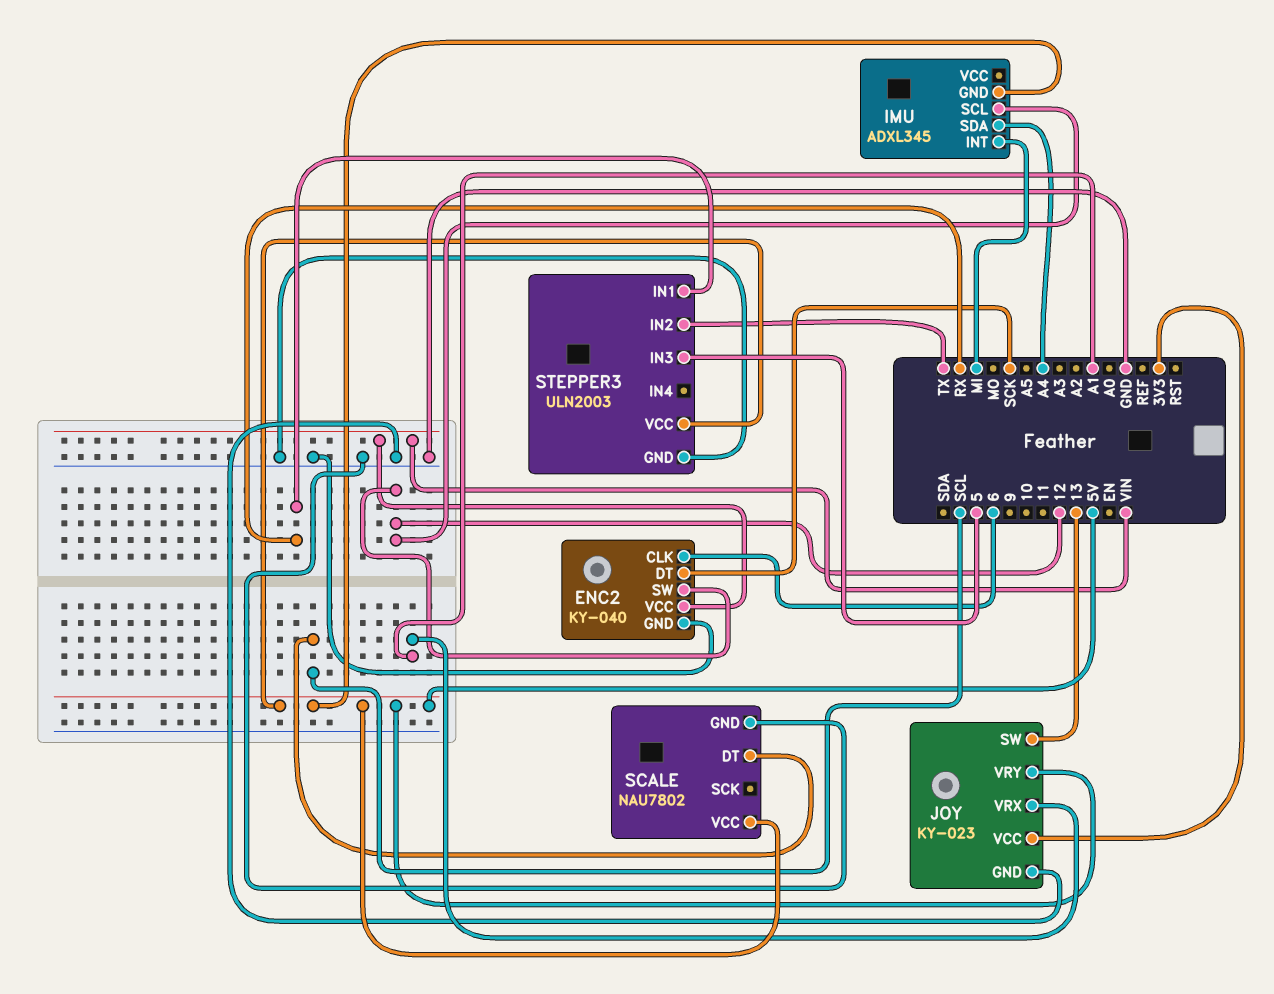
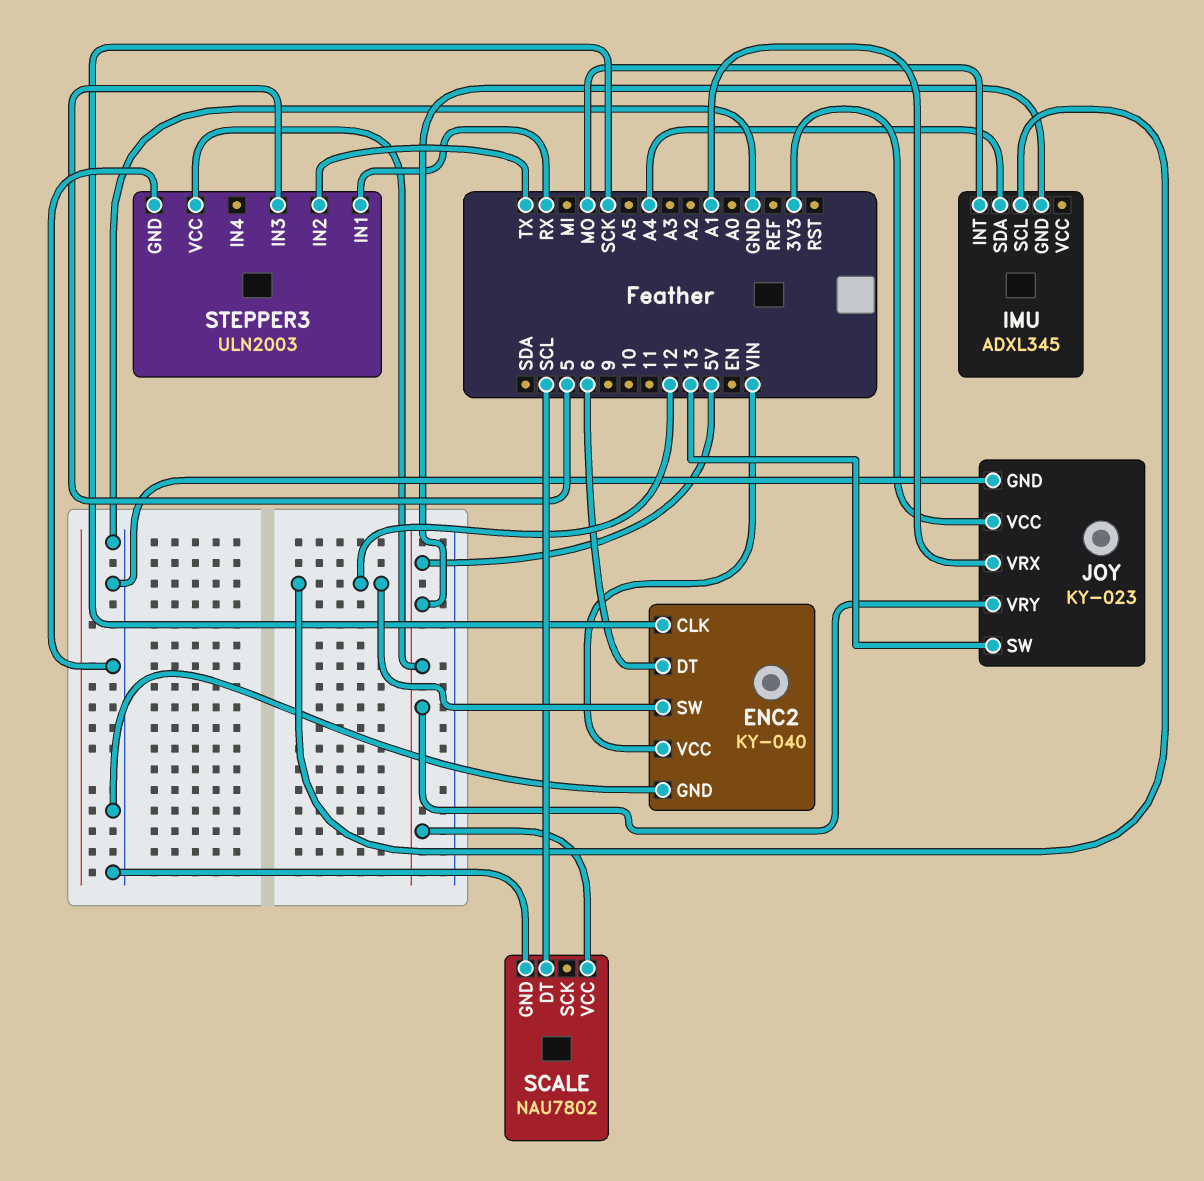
ENC2 pin CLK: 6 -> SCK
ENC2 pin DT: SCK -> 6
IMU pin INT: MI -> MO

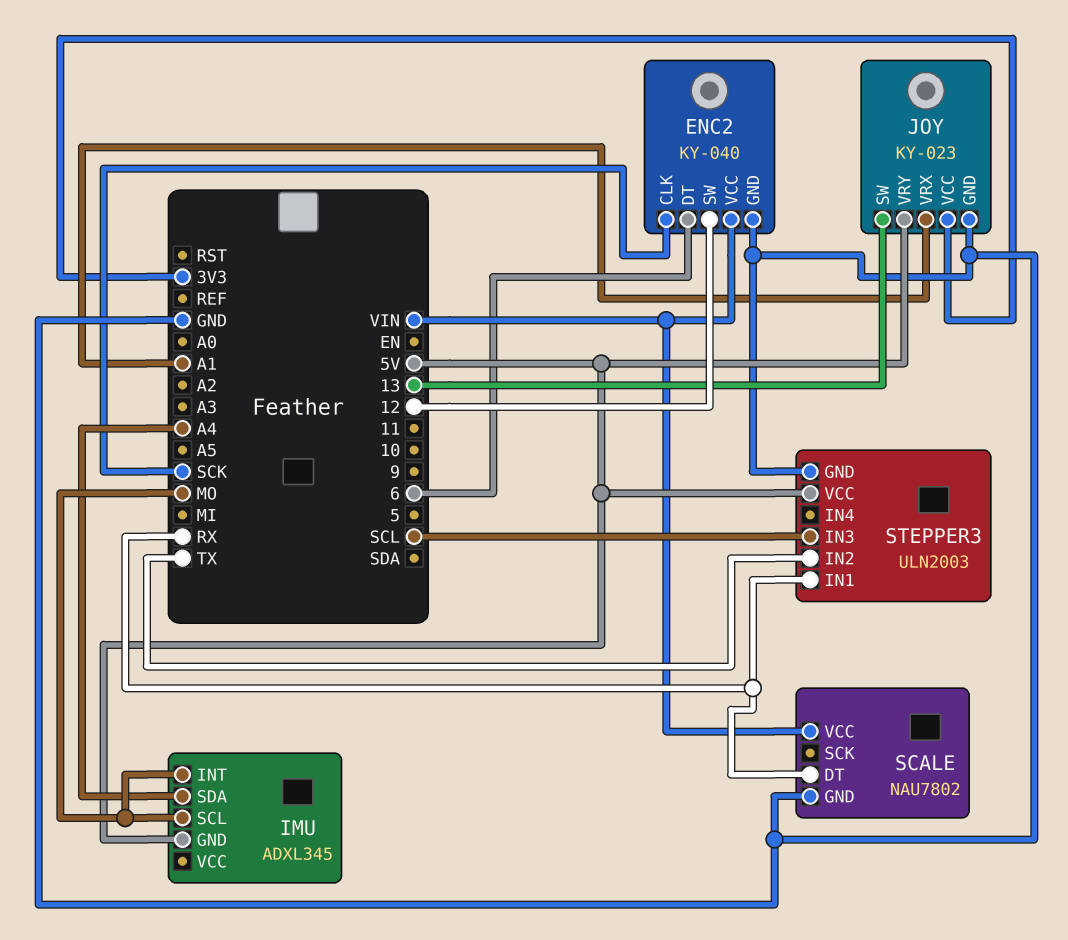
IMU pin SCL: 12 -> MO
SCALE pin DT: SCL -> RX
SCALE pin VCC: 5V -> VIN
STEPPER3 pin IN3: 5 -> SCL

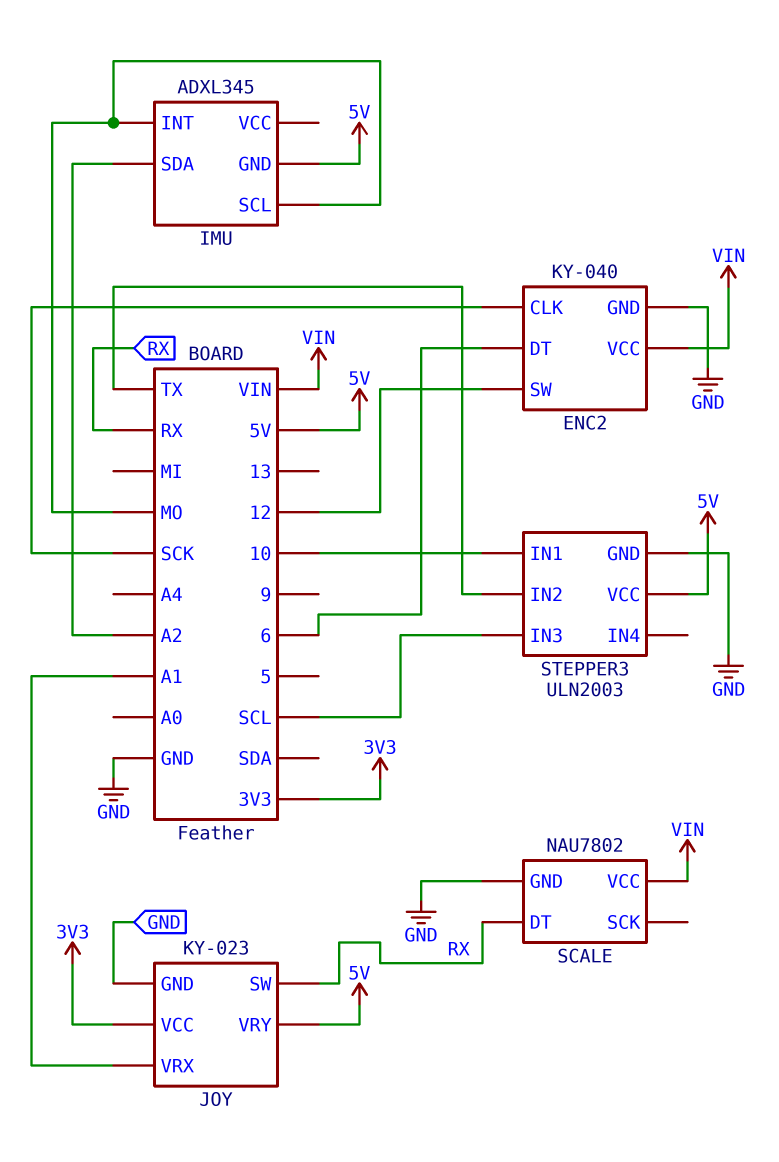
IMU pin SDA: A4 -> A2
JOY pin SW: 13 -> RX
STEPPER3 pin IN1: RX -> 10

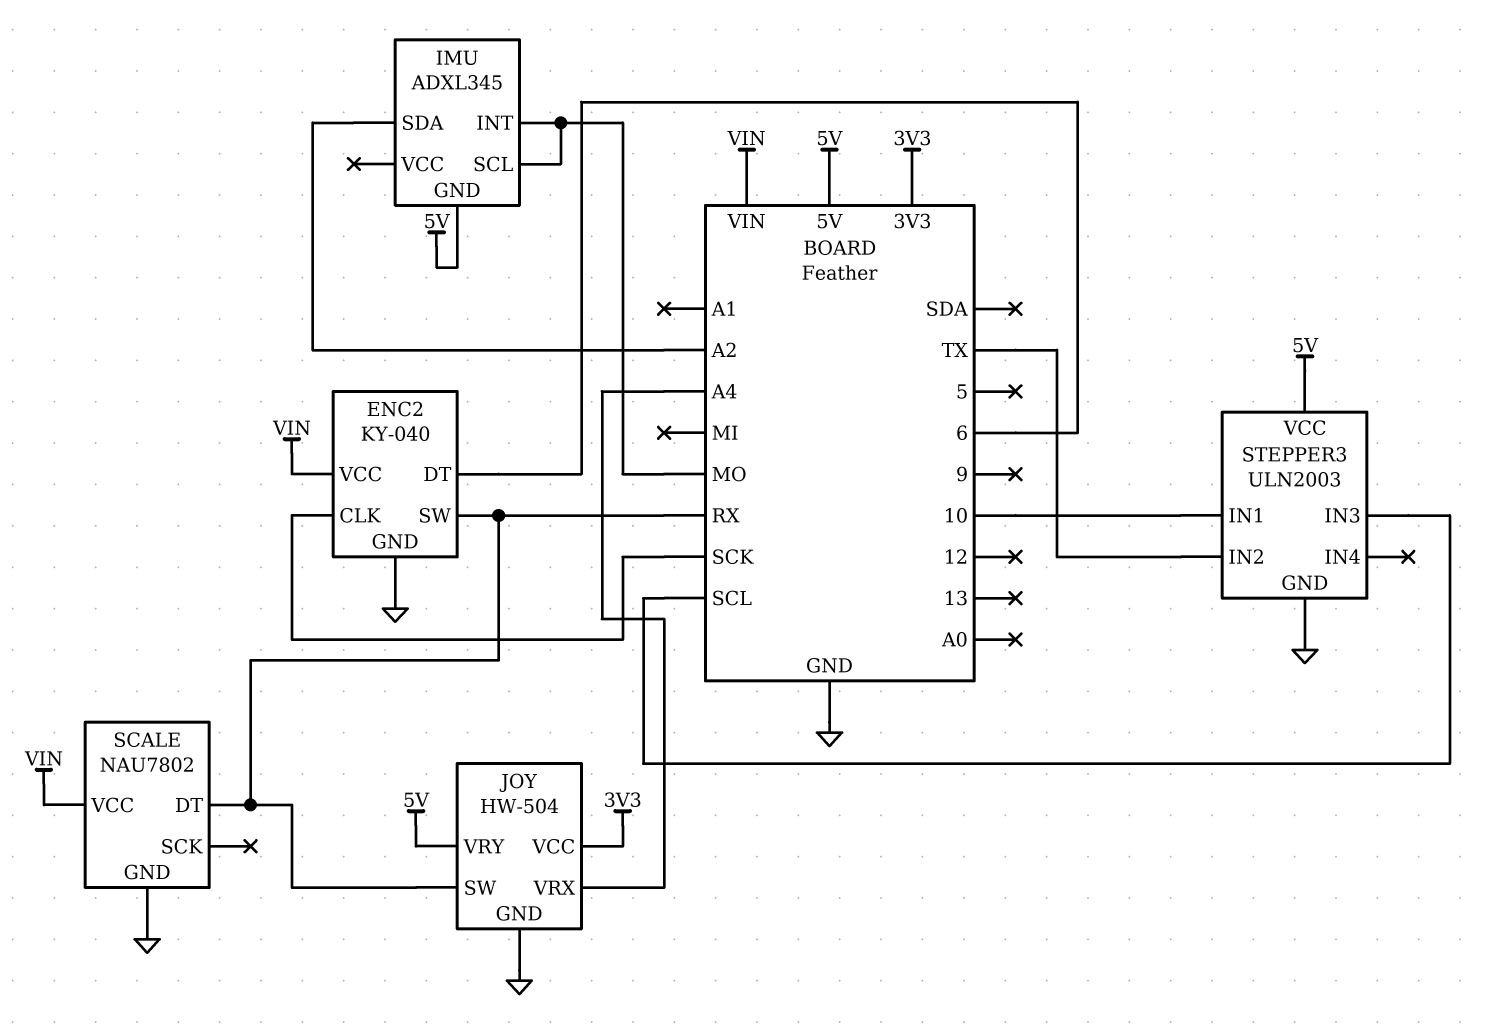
ENC2 pin SW: 12 -> RX
JOY: KY-023 -> HW-504
JOY pin VRX: A1 -> A4

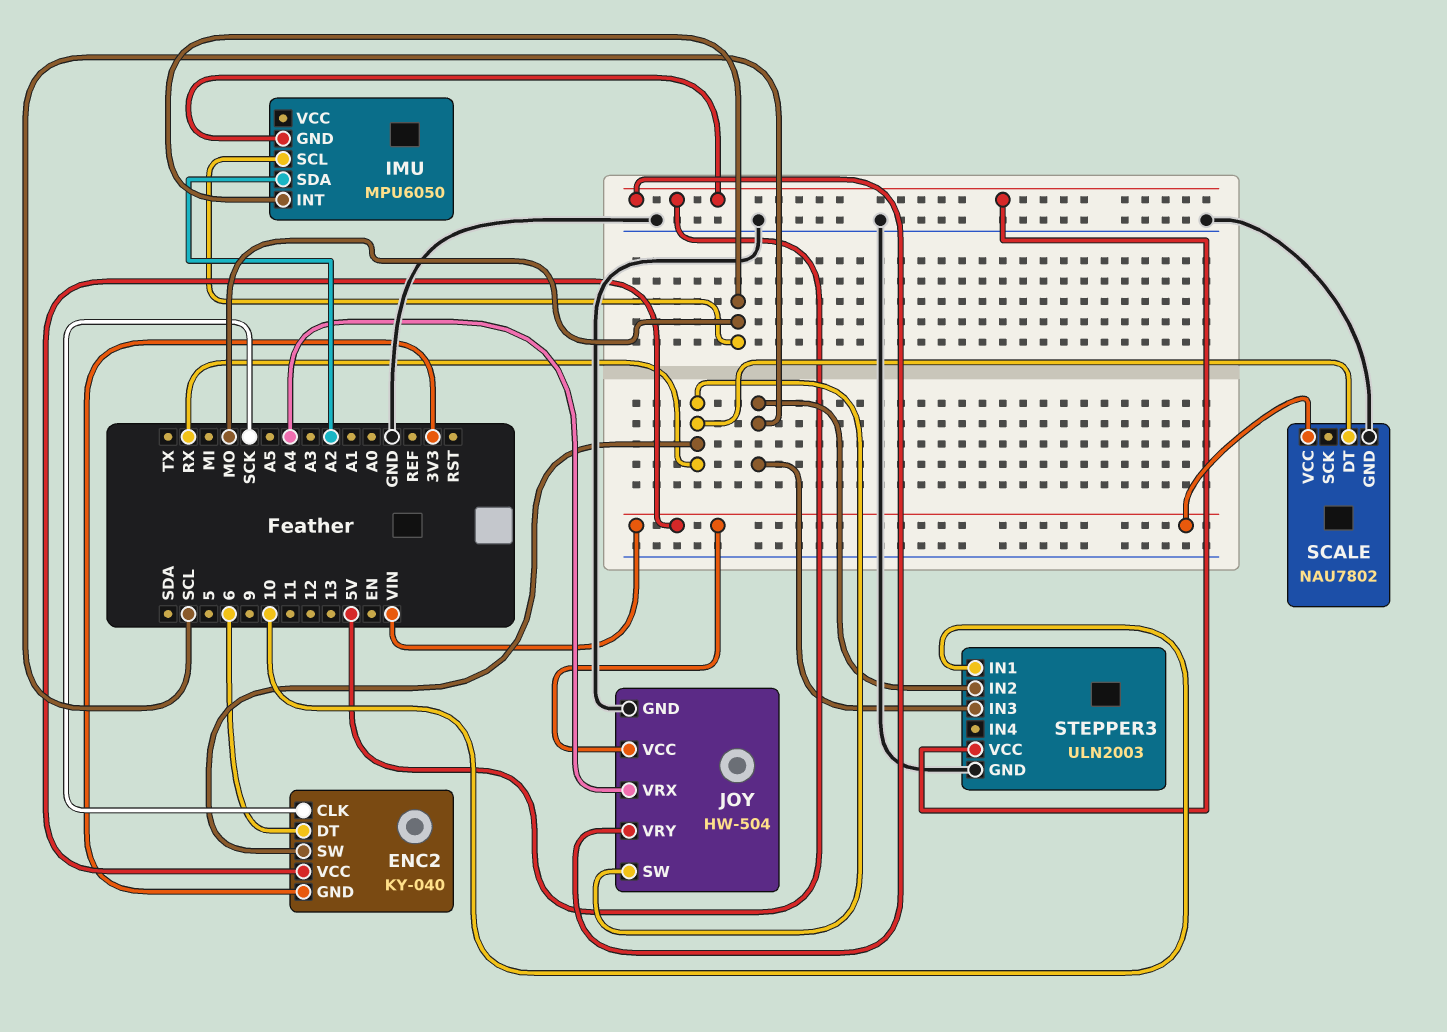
ENC2 pin GND: GND -> 3V3
IMU: ADXL345 -> MPU6050
JOY pin VCC: 3V3 -> VIN
STEPPER3 pin IN2: TX -> SCL

